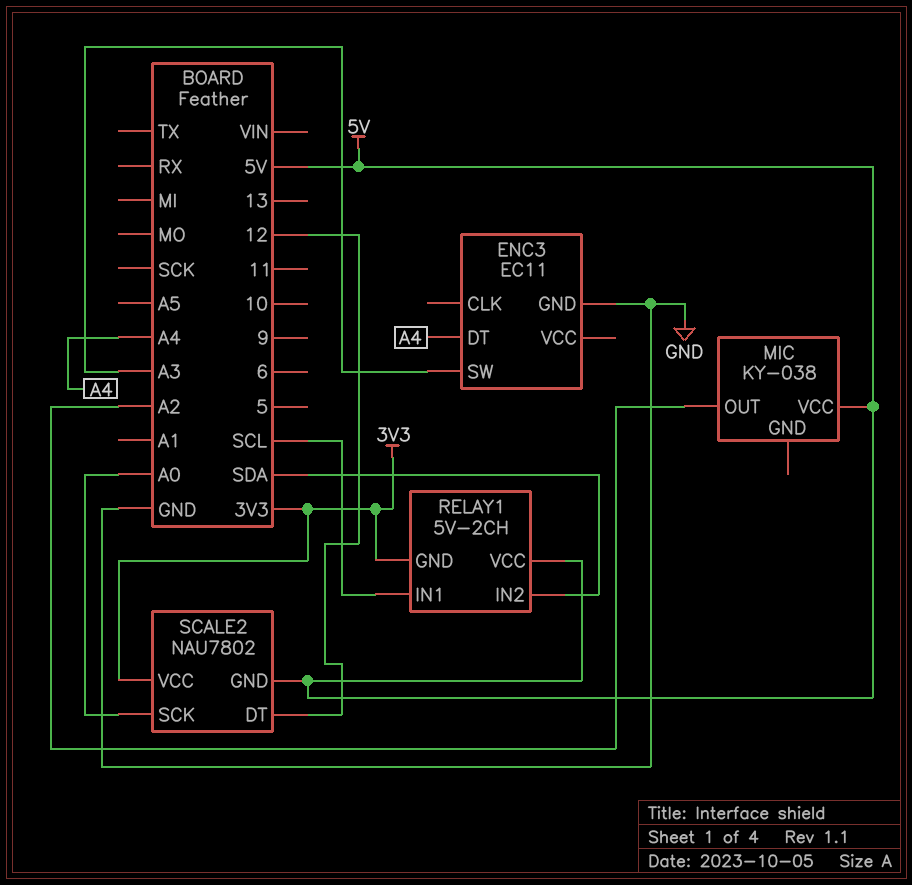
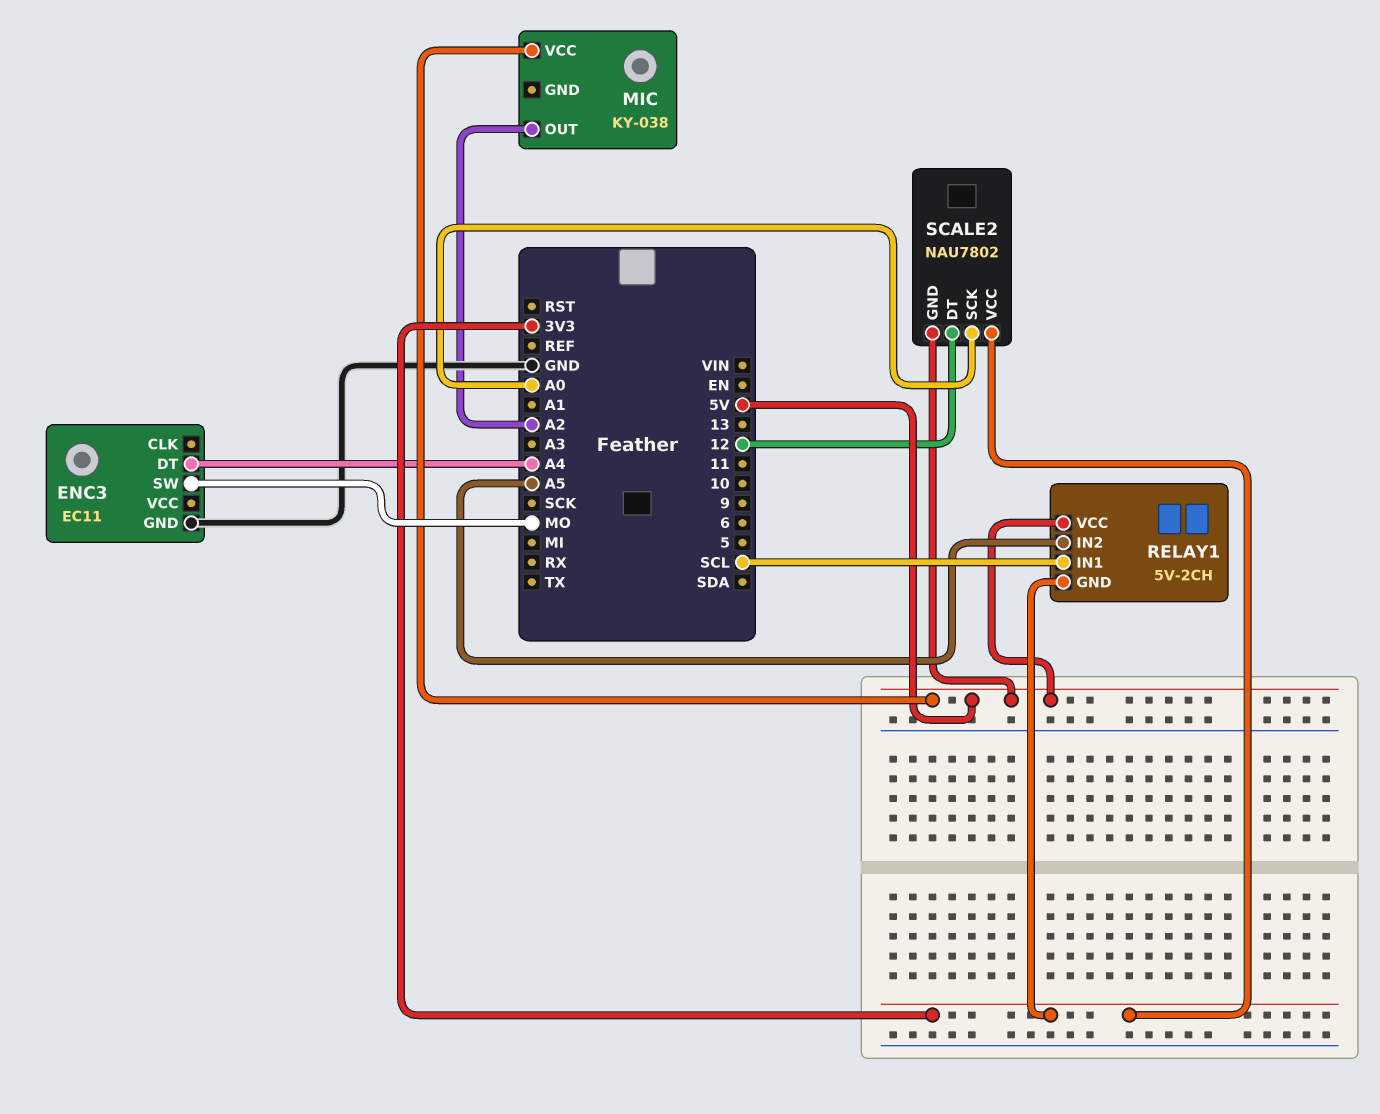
ENC3 pin SW: A3 -> MO
RELAY1 pin IN2: SDA -> A5

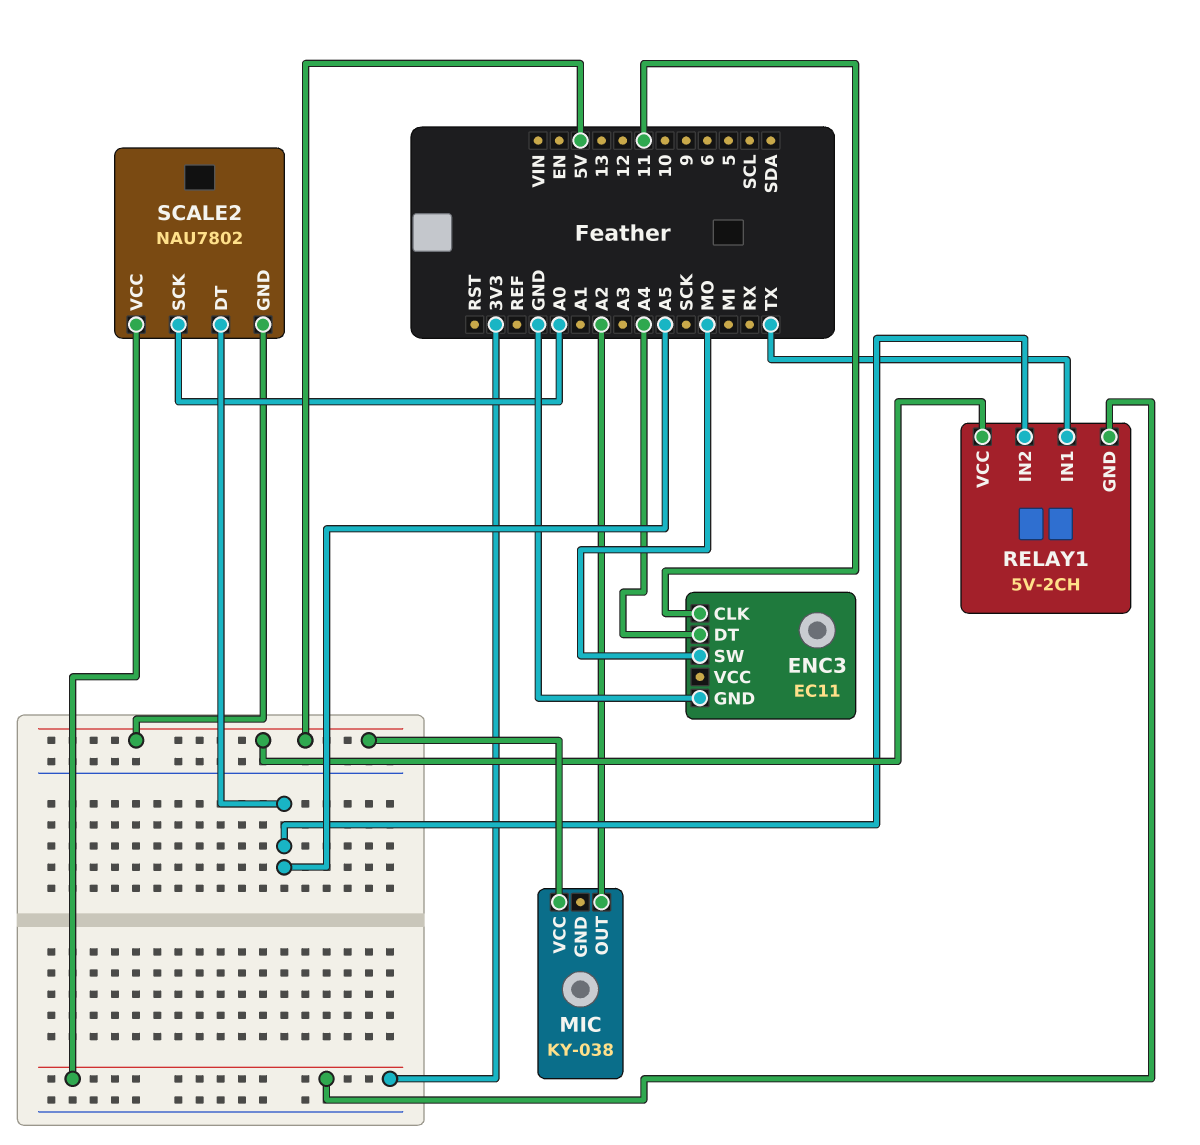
ENC3 pin CLK: none -> 11
RELAY1 pin IN1: SCL -> TX
SCALE2 pin DT: 12 -> A5

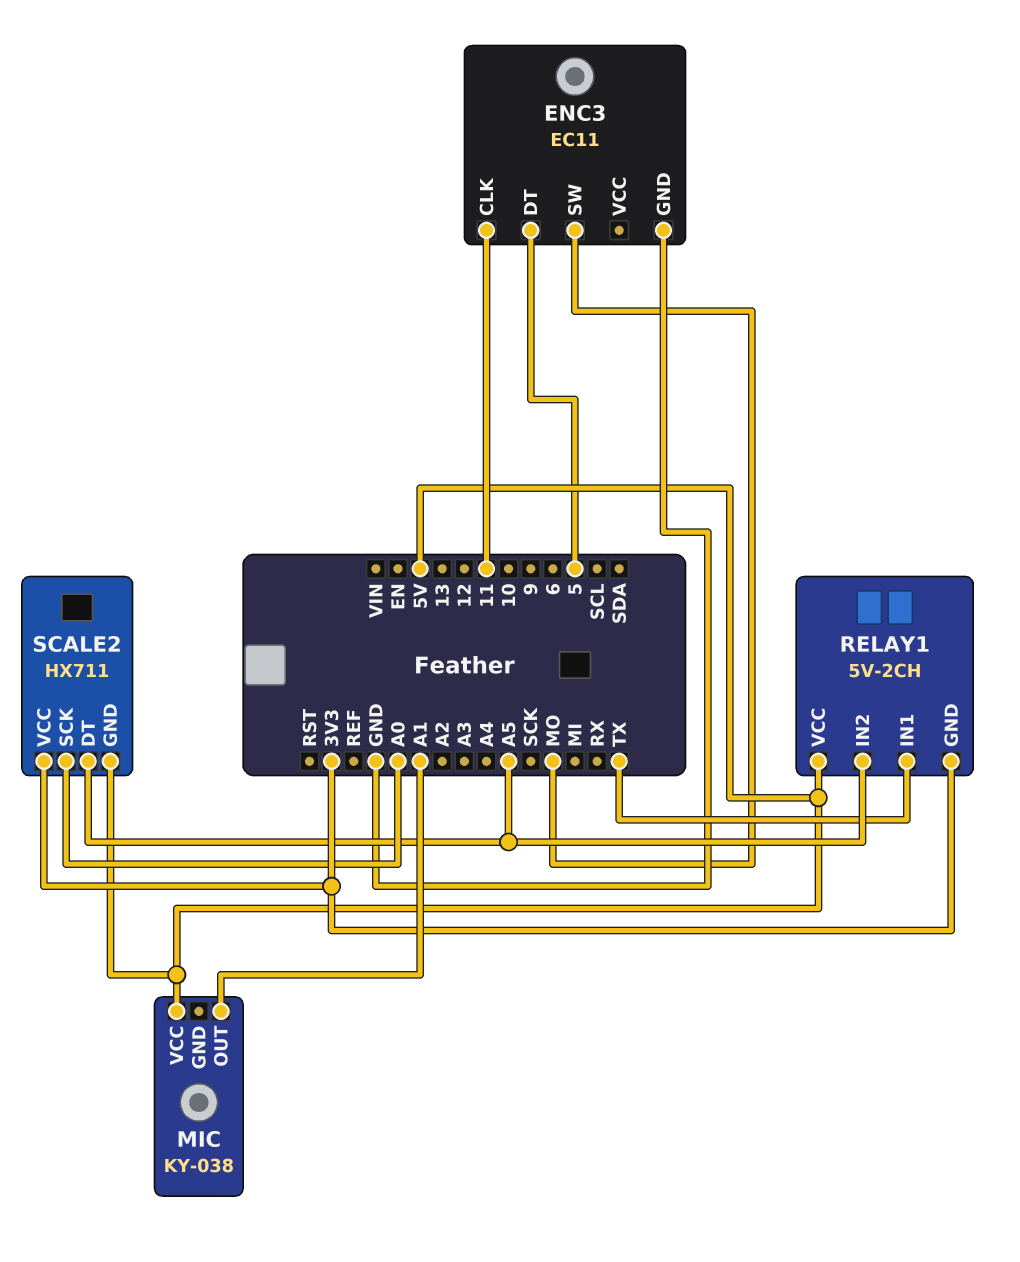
ENC3 pin DT: A4 -> 5
MIC pin OUT: A2 -> A1
SCALE2: NAU7802 -> HX711

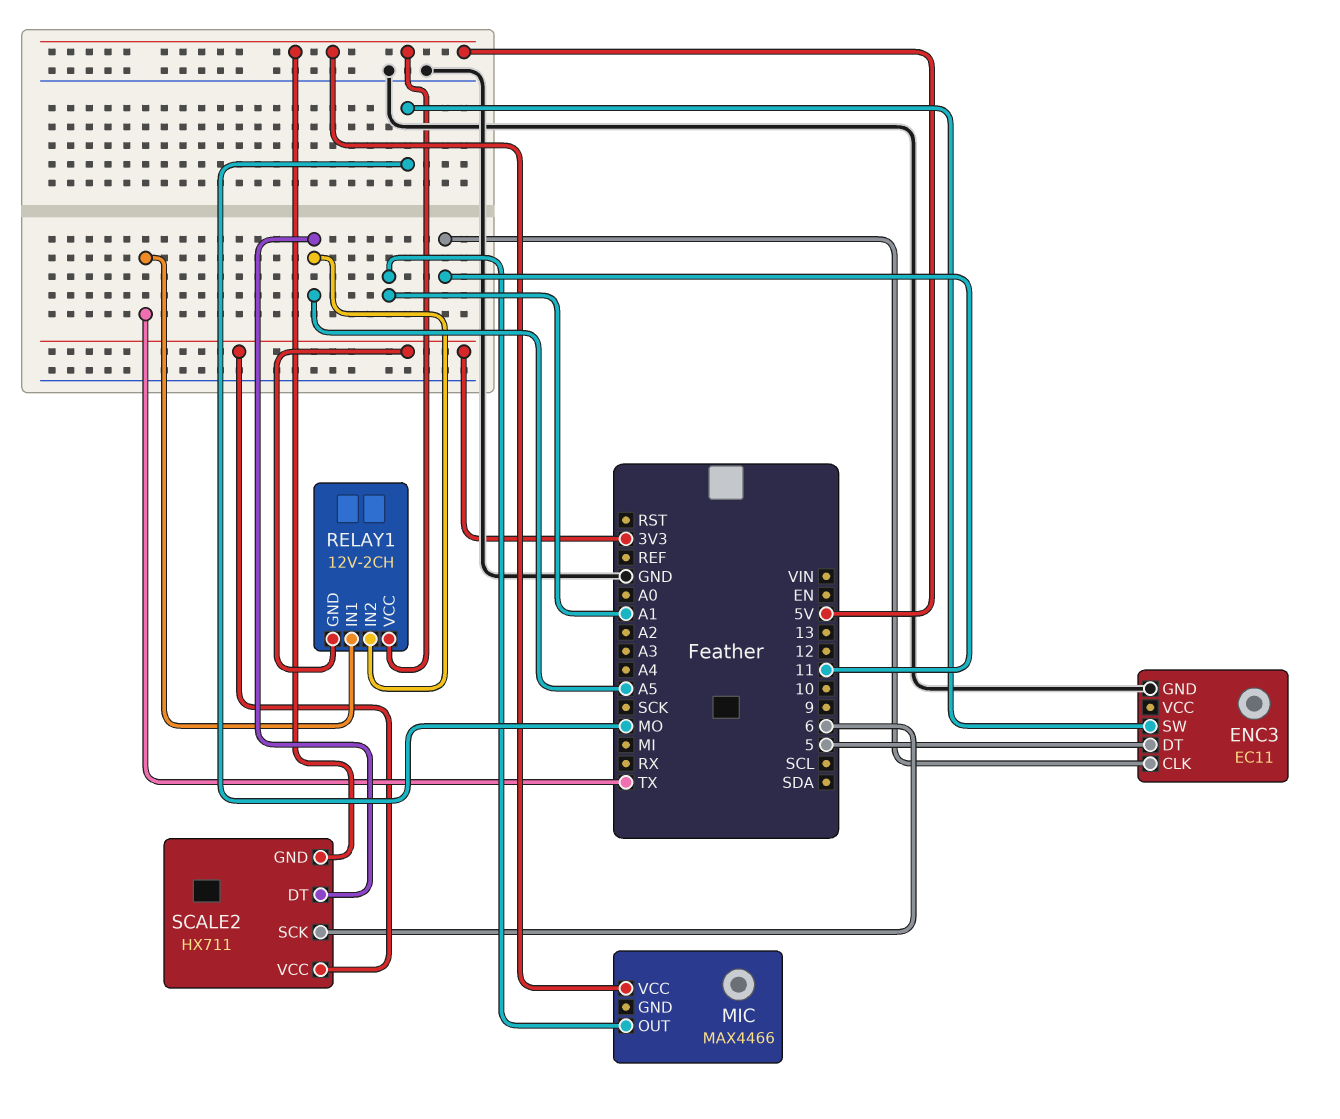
MIC: KY-038 -> MAX4466
RELAY1: 5V-2CH -> 12V-2CH
SCALE2 pin SCK: A0 -> 6

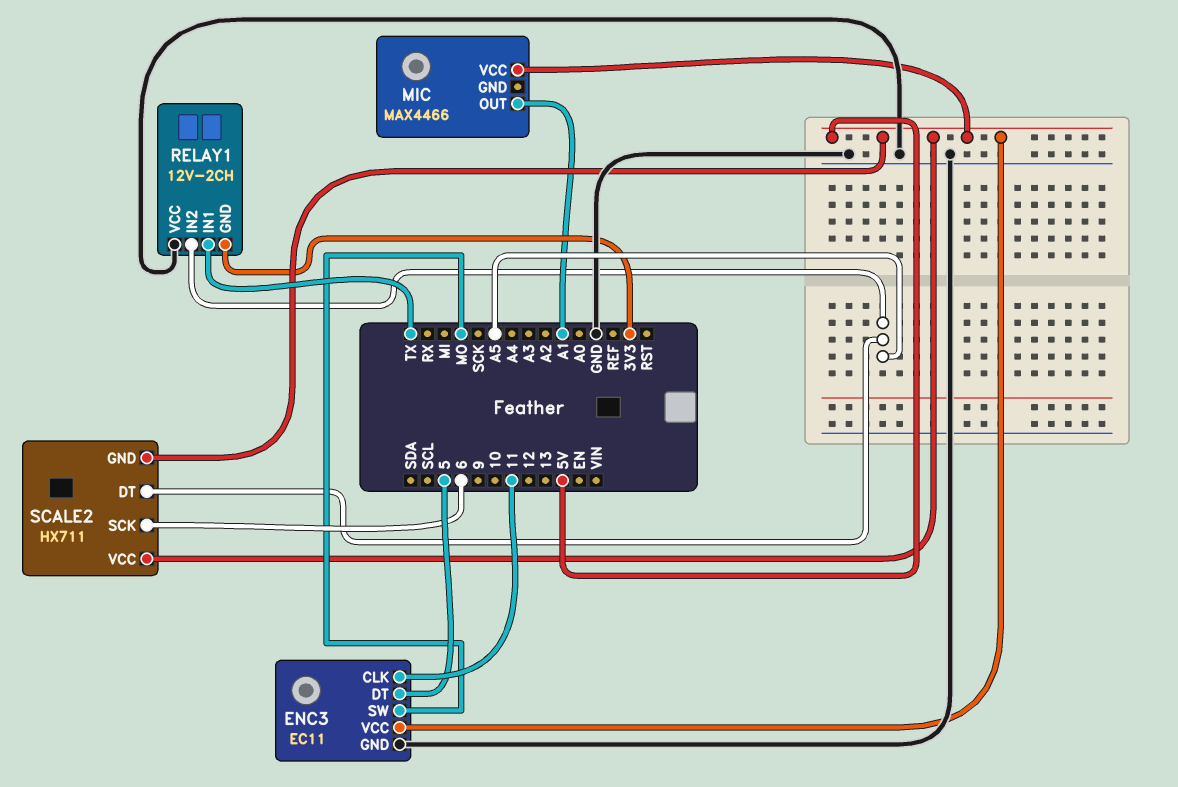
ENC3 pin VCC: none -> 5V
RELAY1 pin VCC: 5V -> GND
SCALE2 pin VCC: 3V3 -> 5V

